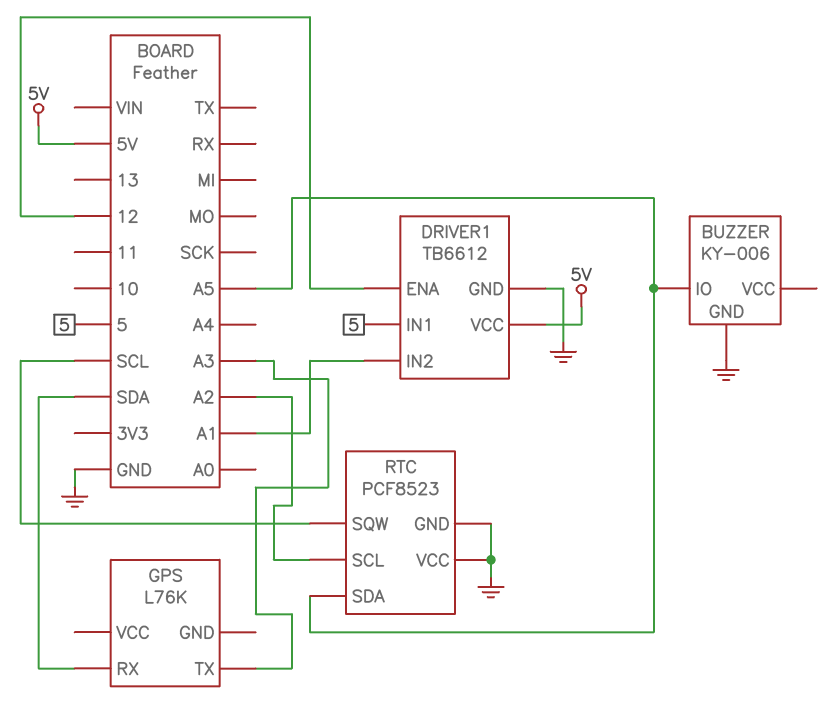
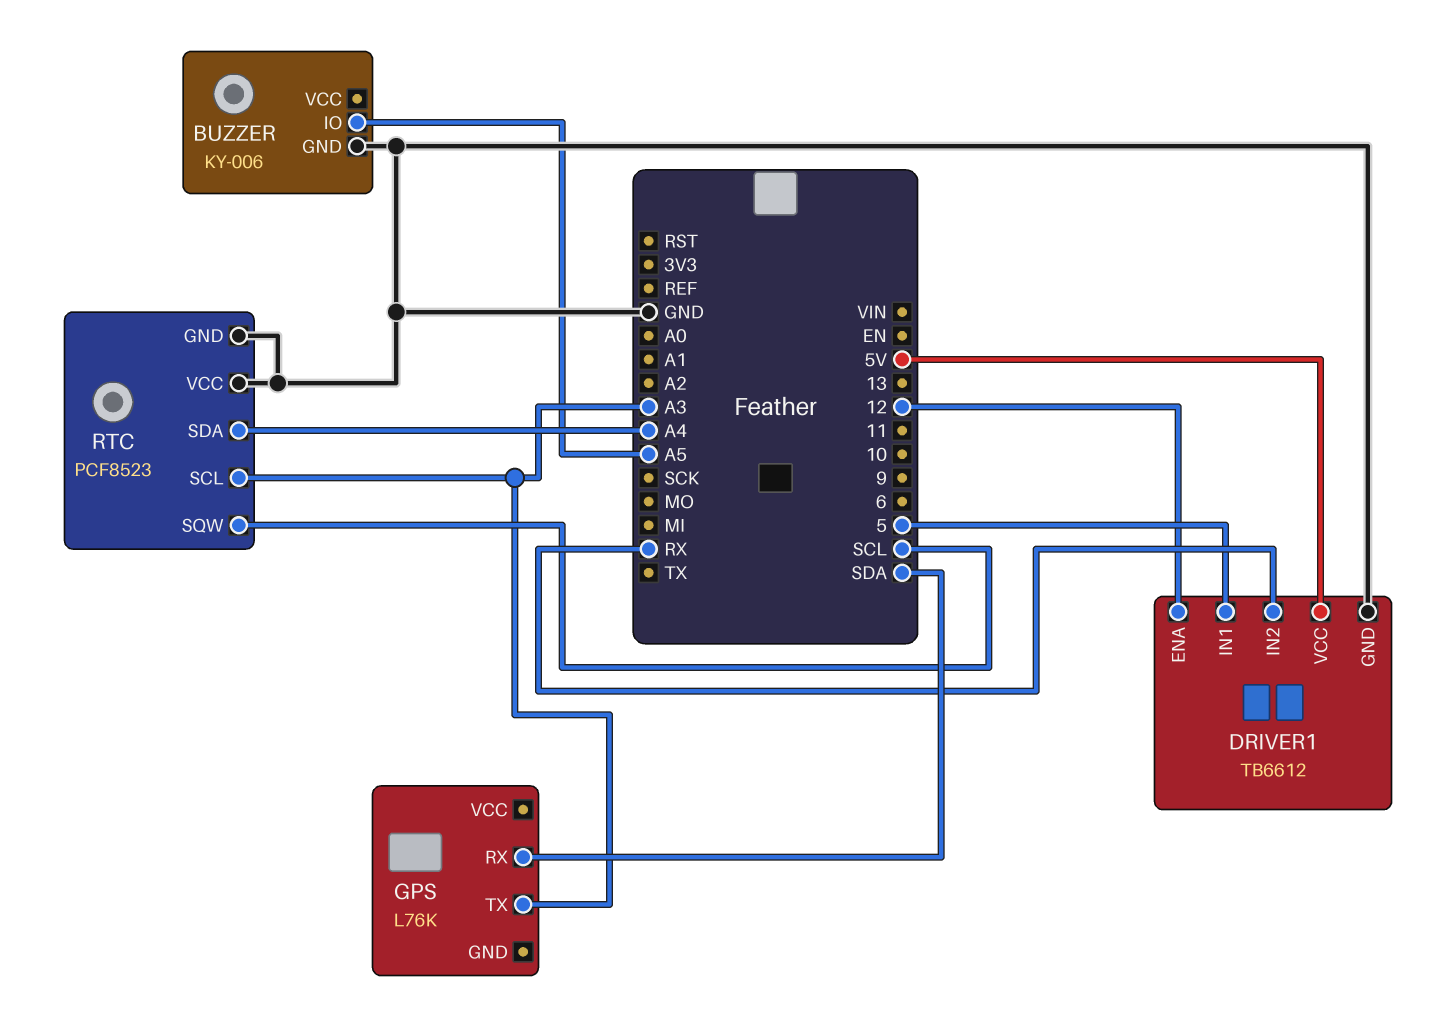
DRIVER1 pin IN2: A1 -> RX
RTC pin SCL: A2 -> A3
RTC pin SDA: A5 -> A4

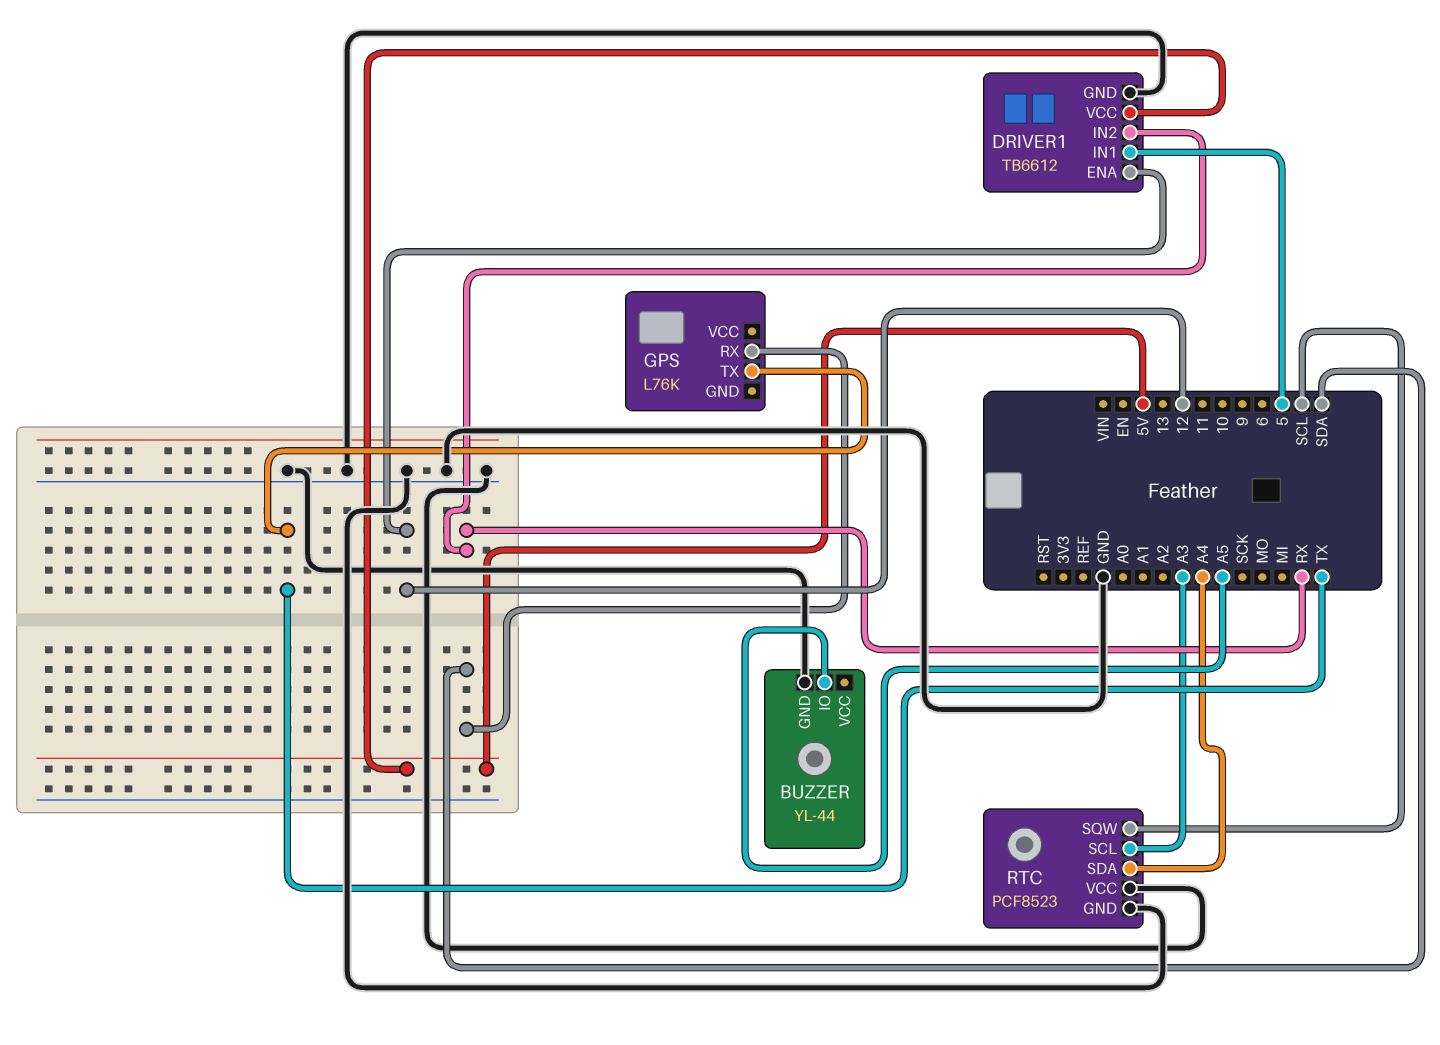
BUZZER: KY-006 -> YL-44
GPS pin TX: A3 -> TX

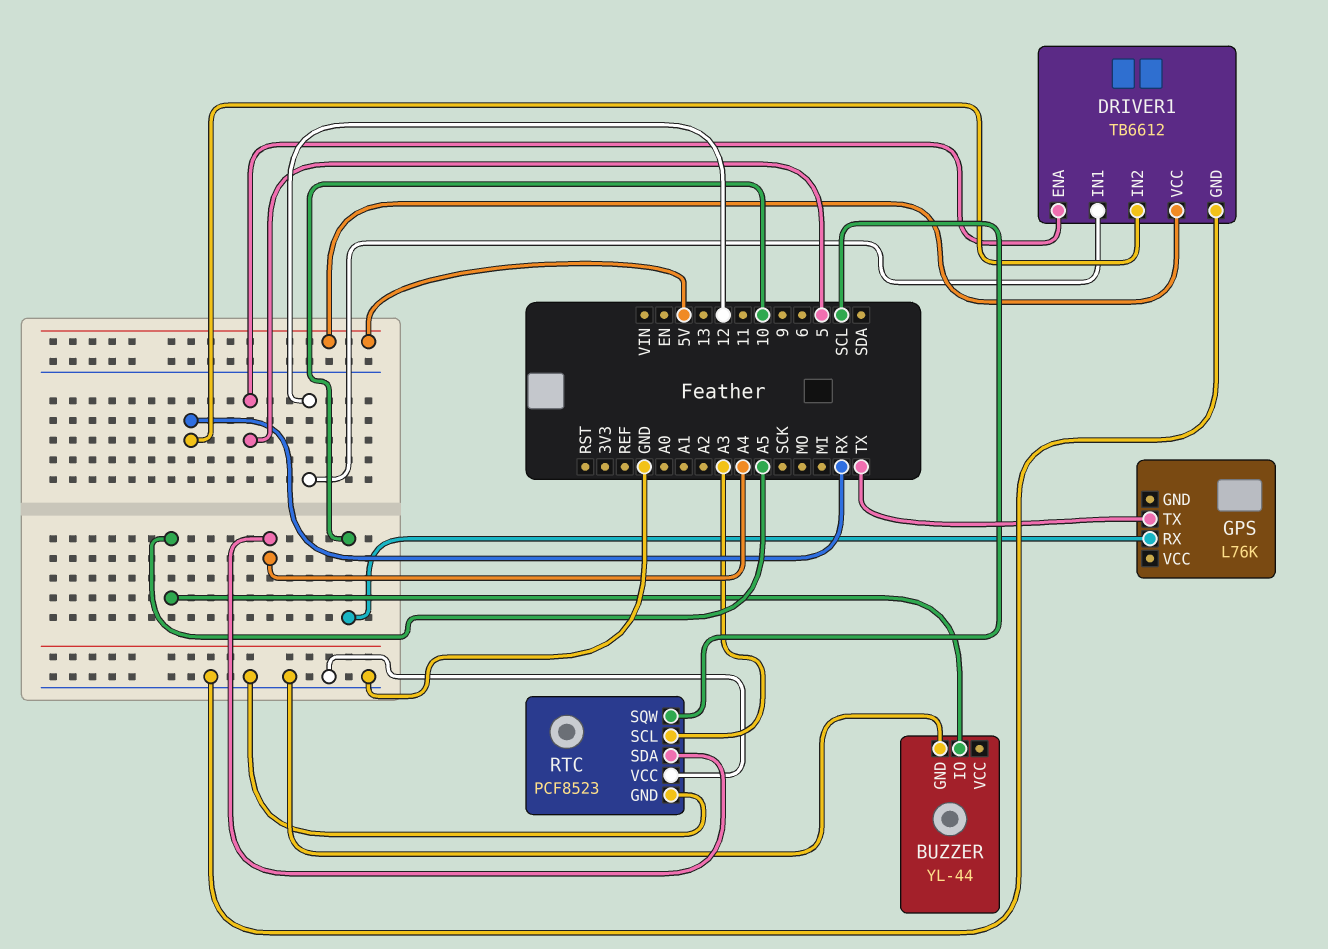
DRIVER1 pin ENA: 12 -> 5
DRIVER1 pin IN1: 5 -> 12
GPS pin RX: SDA -> 10

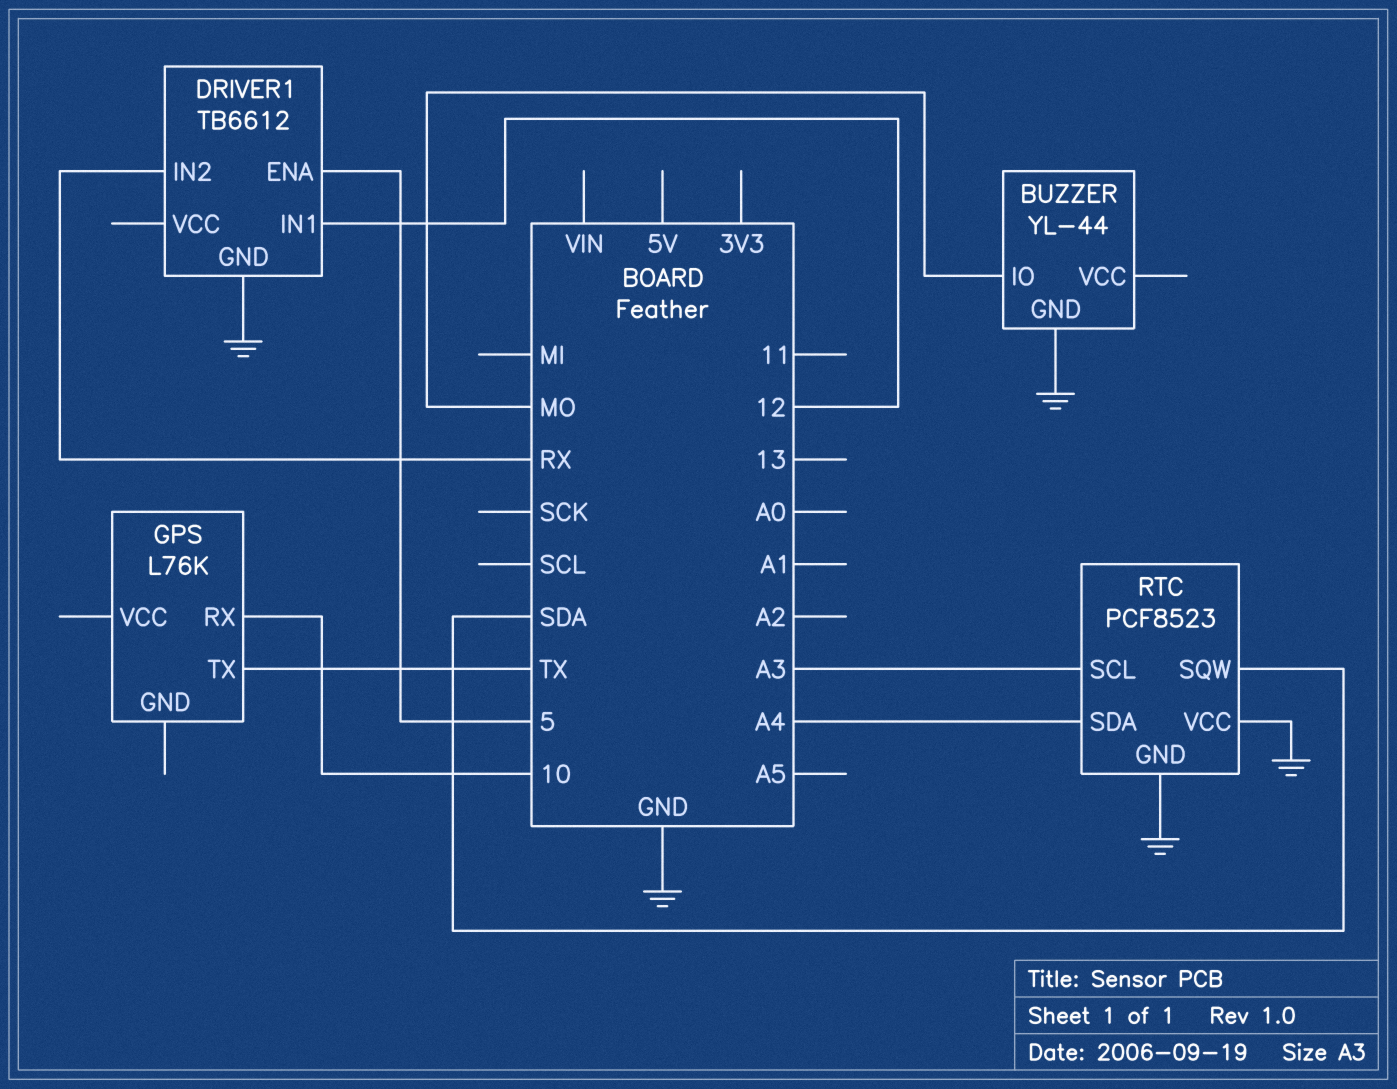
BUZZER pin IO: A5 -> MO
DRIVER1 pin VCC: 5V -> none
RTC pin SQW: SCL -> SDA

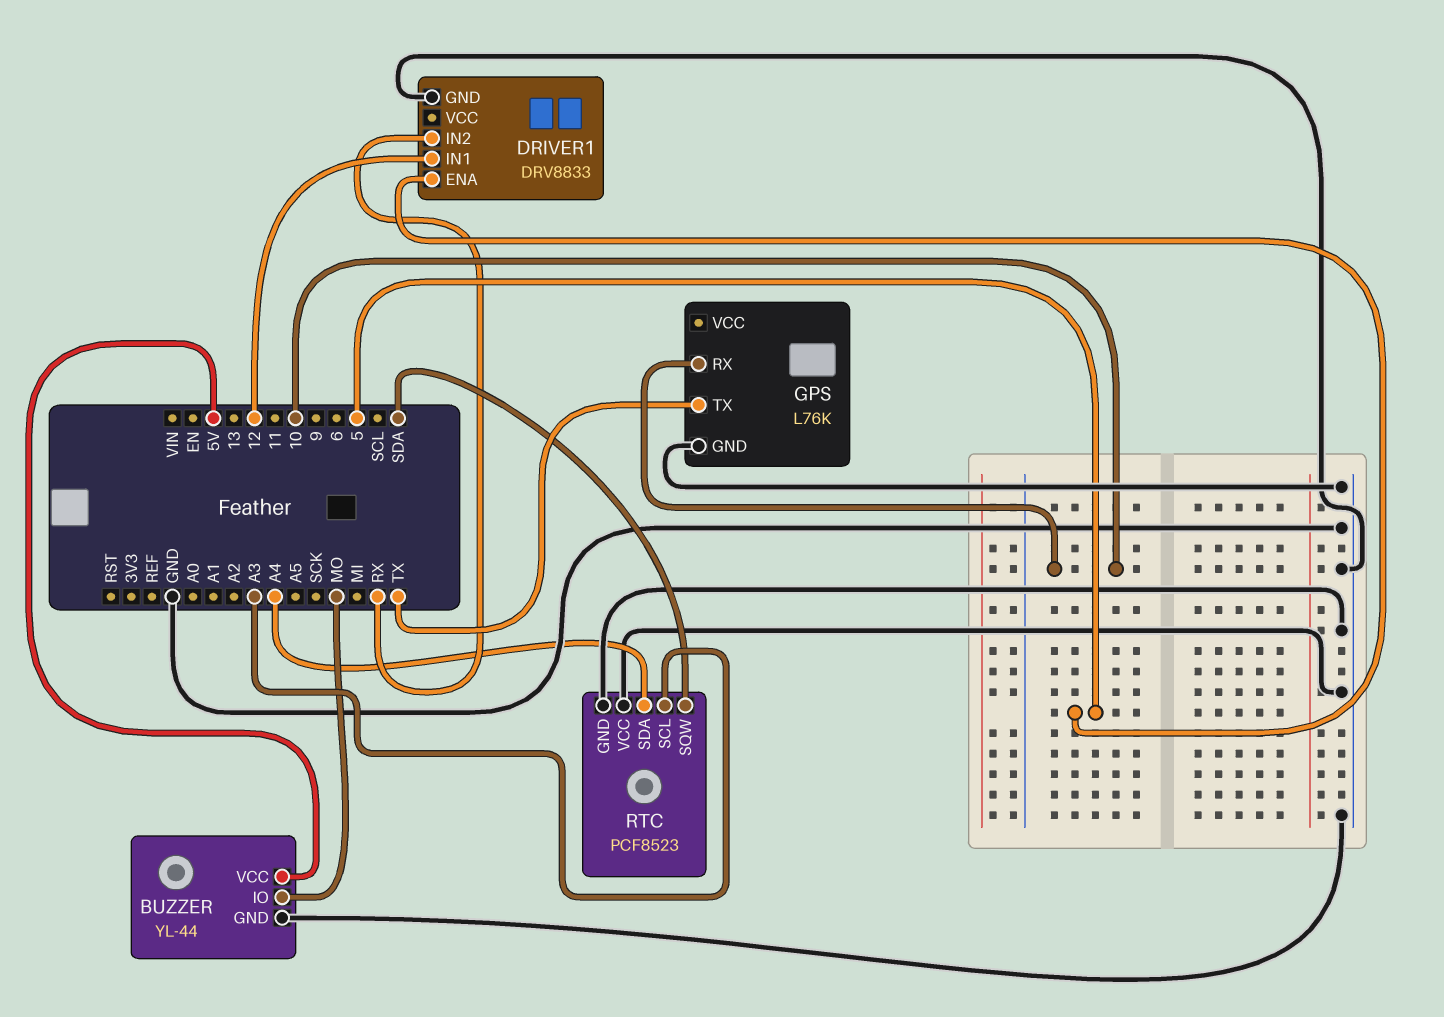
BUZZER pin VCC: none -> 5V
DRIVER1: TB6612 -> DRV8833
GPS pin GND: none -> GND

